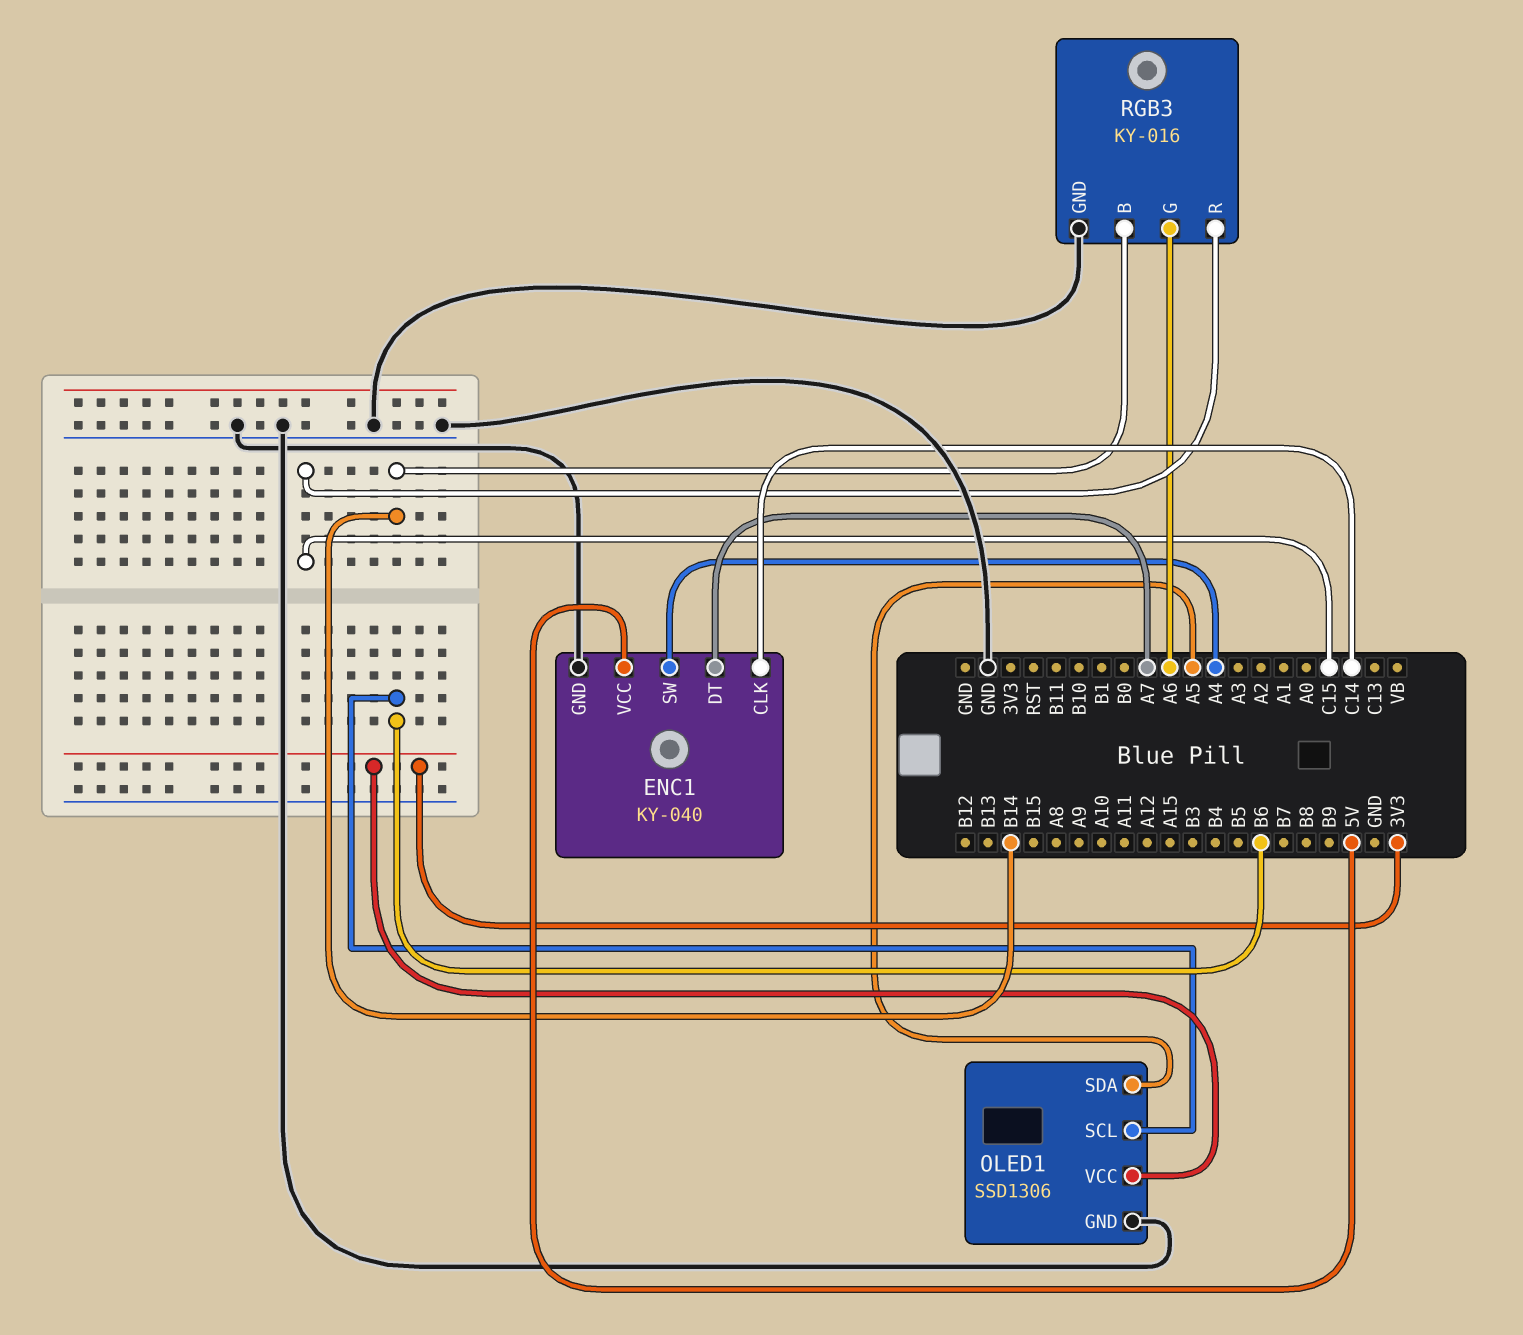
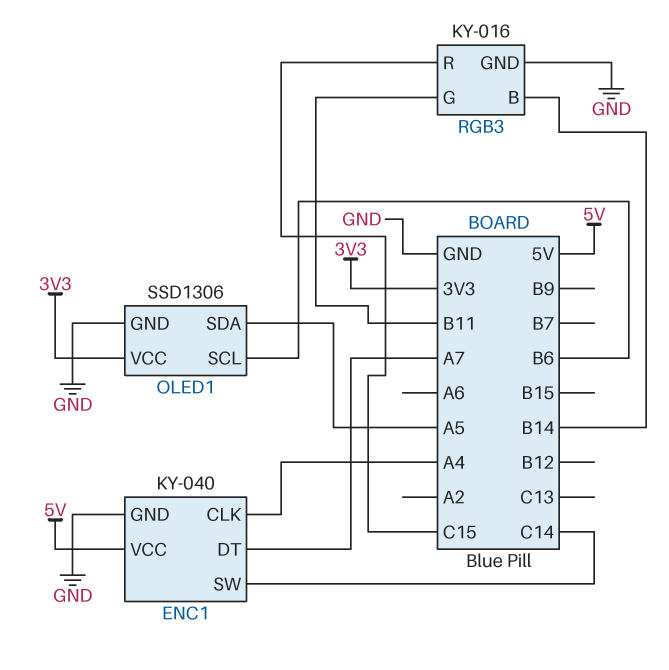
ENC1 pin CLK: C14 -> A4
ENC1 pin SW: A4 -> C14
RGB3 pin G: A6 -> B11

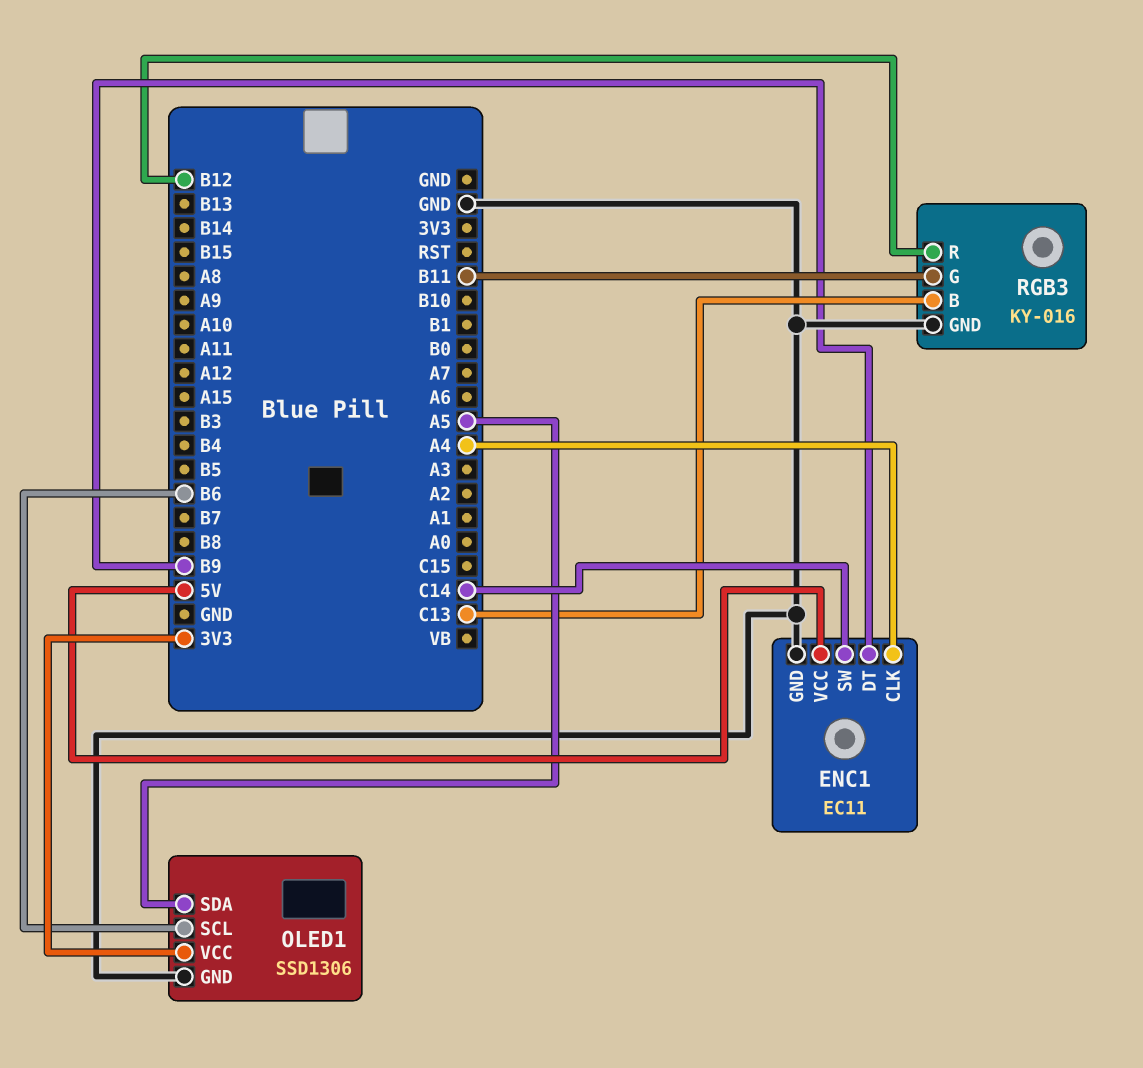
ENC1: KY-040 -> EC11
ENC1 pin DT: A7 -> B9
RGB3 pin B: B14 -> C13
RGB3 pin R: C15 -> B12

